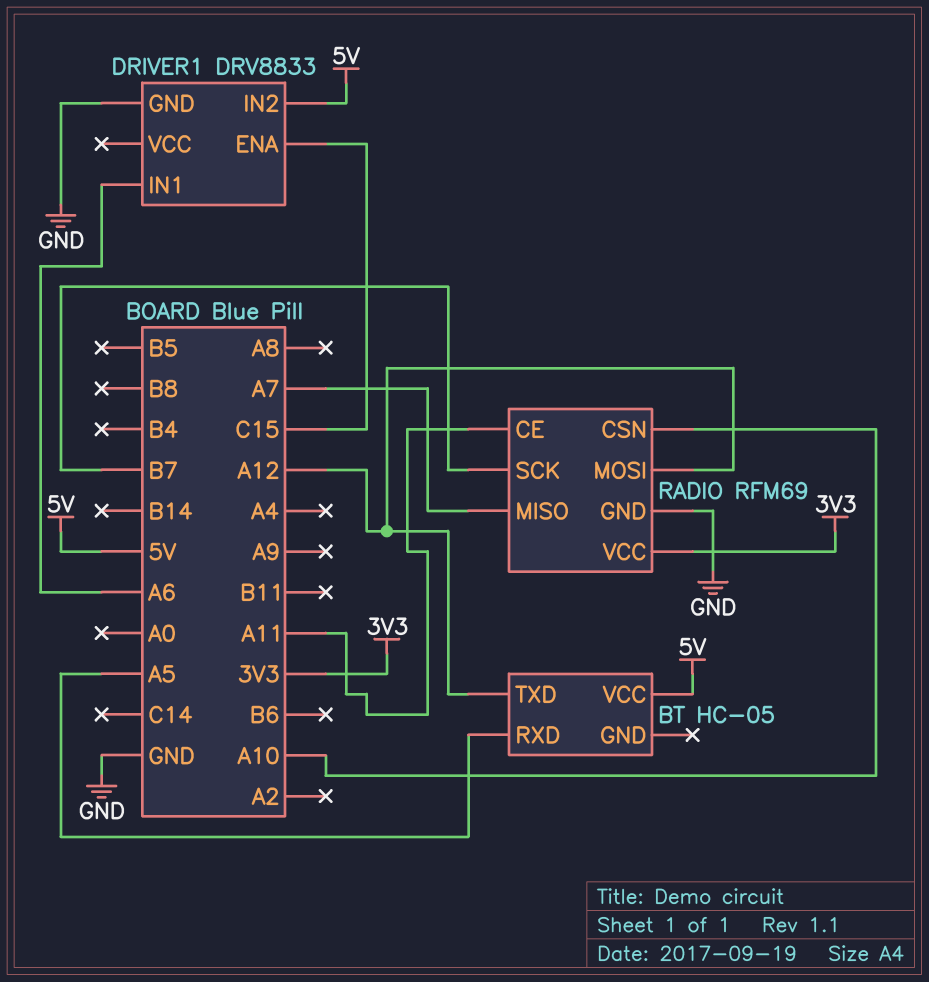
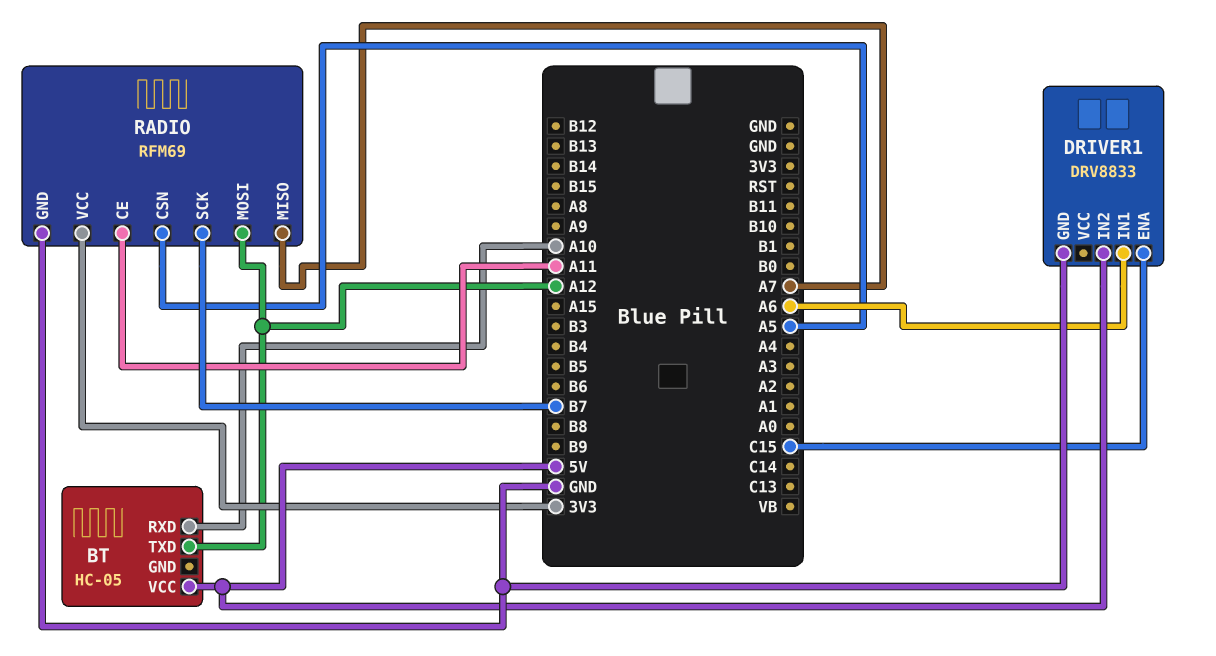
BT pin RXD: A5 -> A10
RADIO pin CSN: A10 -> A5

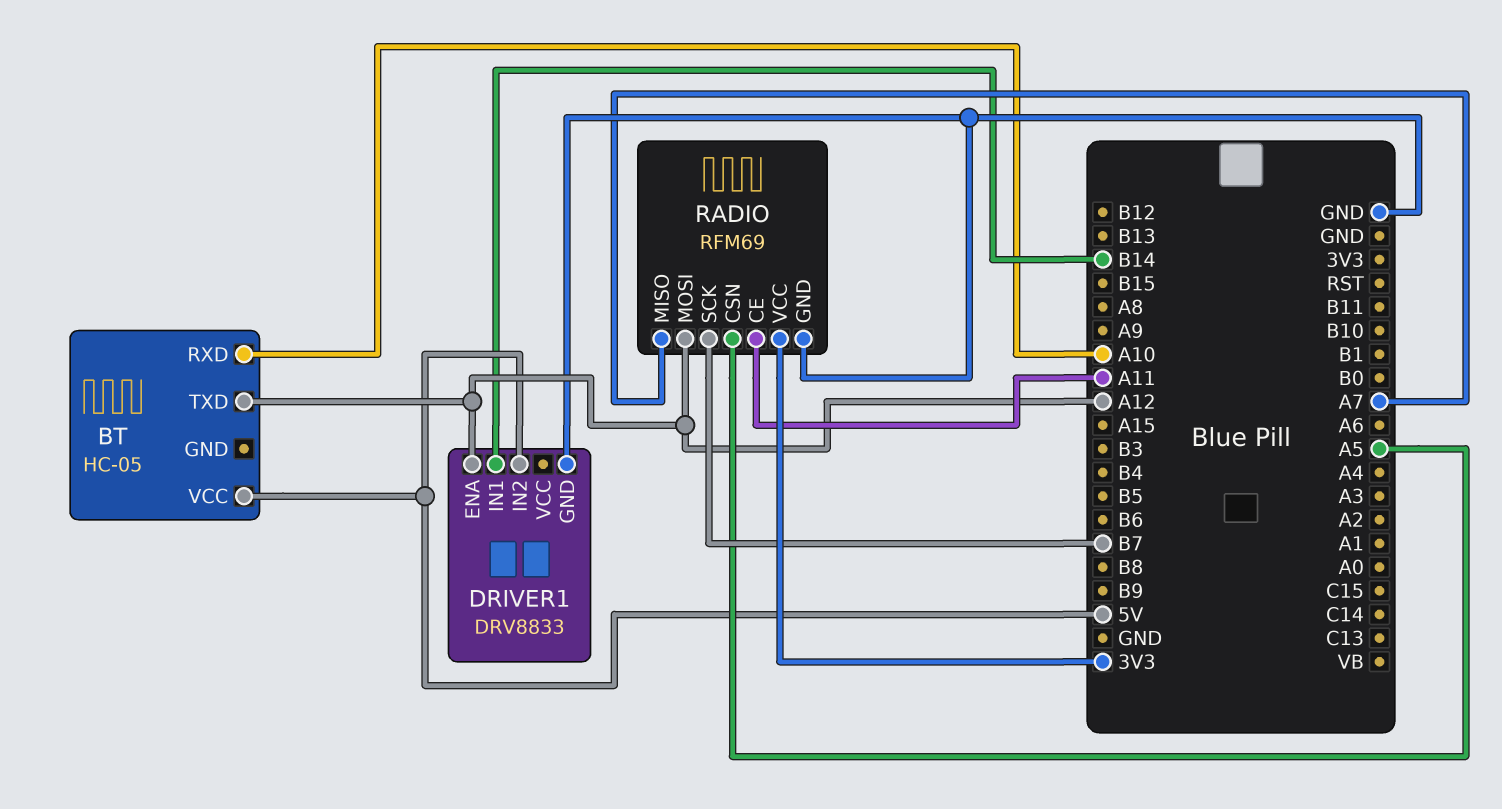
DRIVER1 pin ENA: C15 -> A12
DRIVER1 pin IN1: A6 -> B14

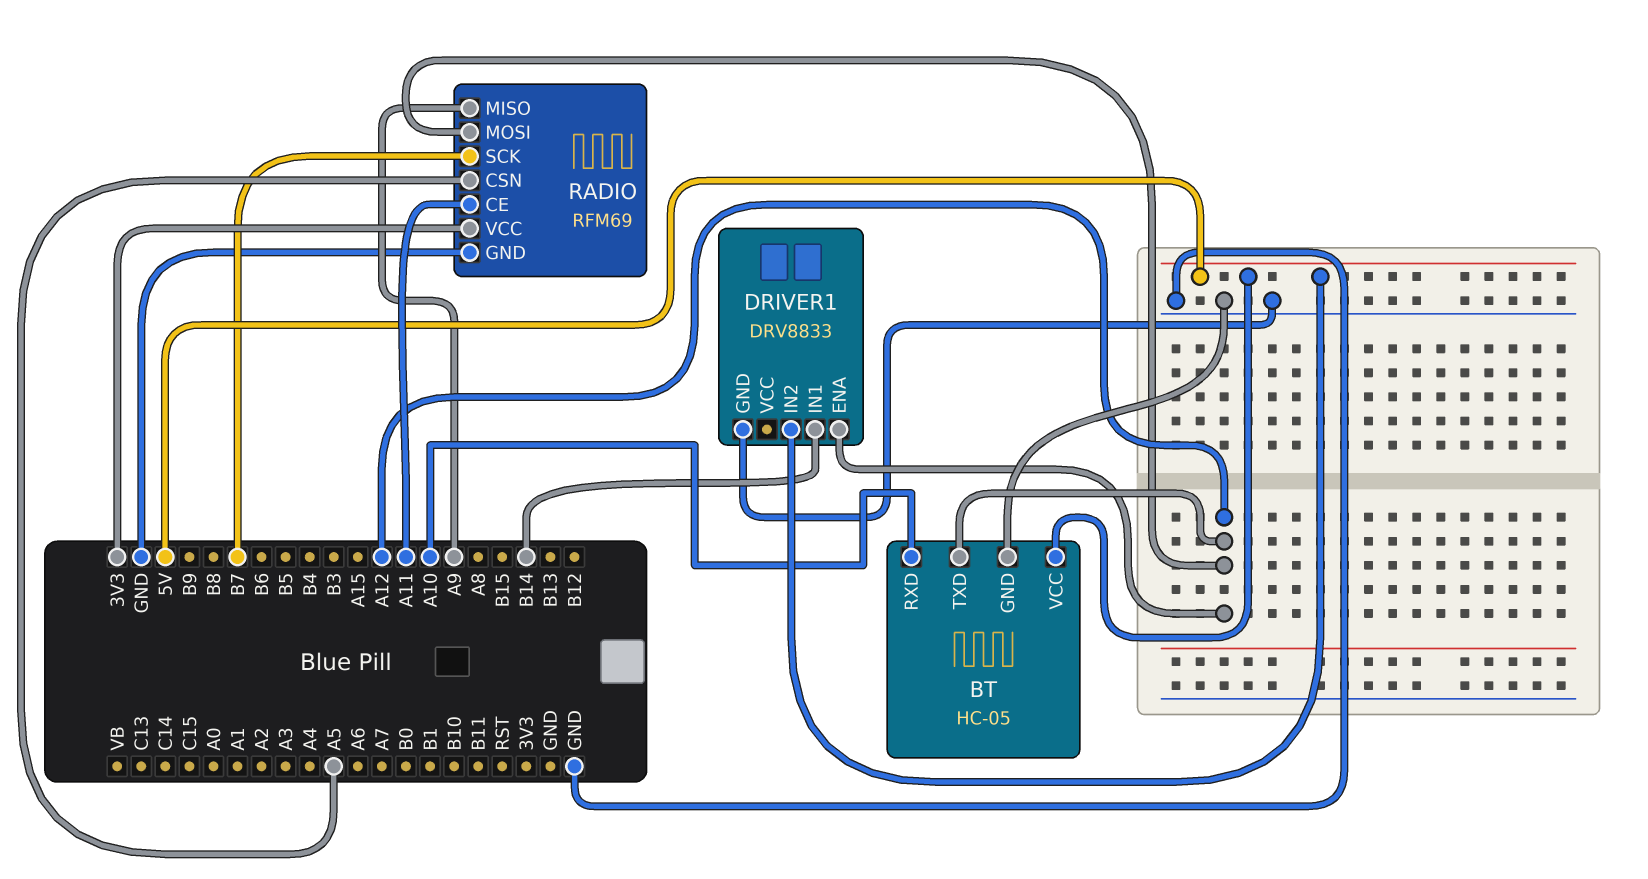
BT pin GND: none -> GND
RADIO pin MISO: A7 -> A9

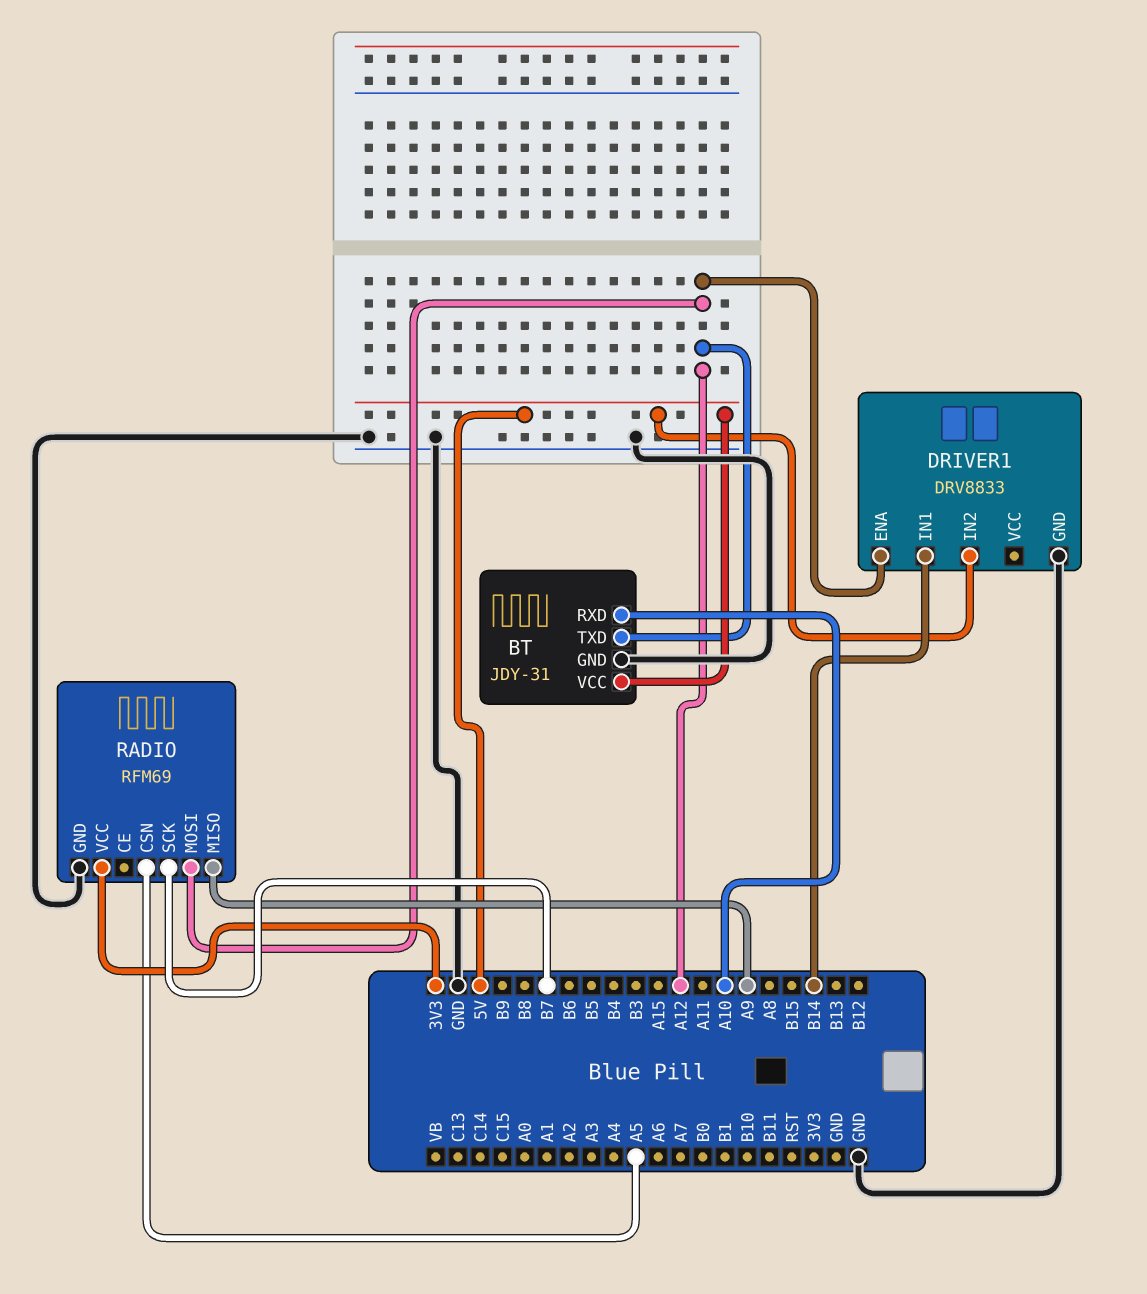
BT: HC-05 -> JDY-31
RADIO pin CE: A11 -> none

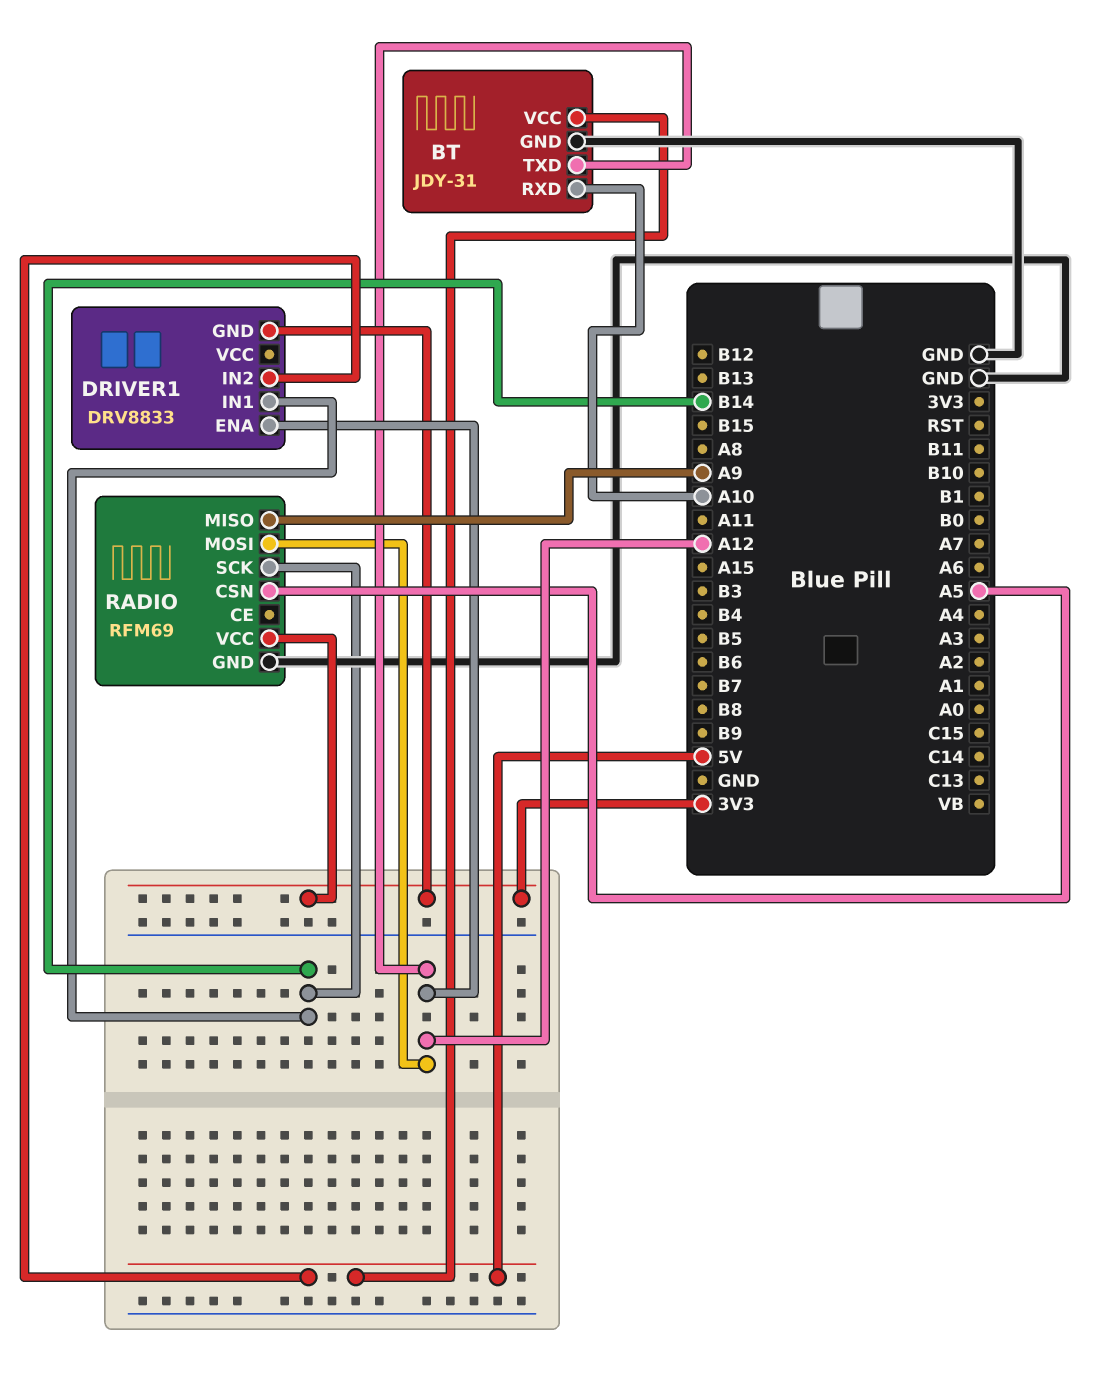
DRIVER1 pin GND: GND -> 3V3
RADIO pin SCK: B7 -> B14

